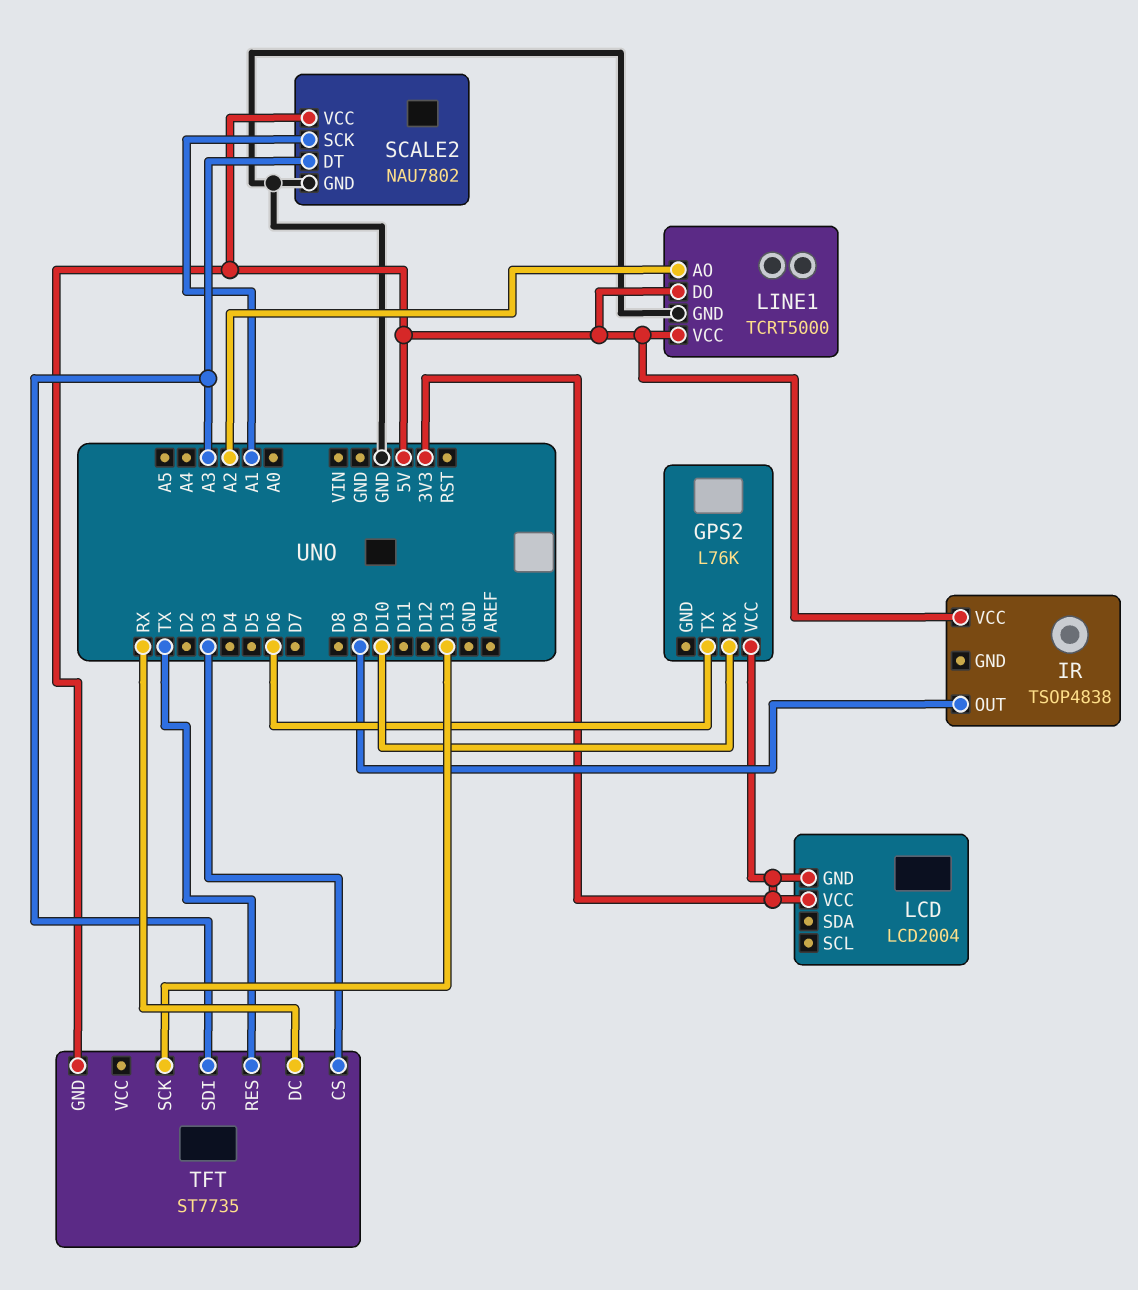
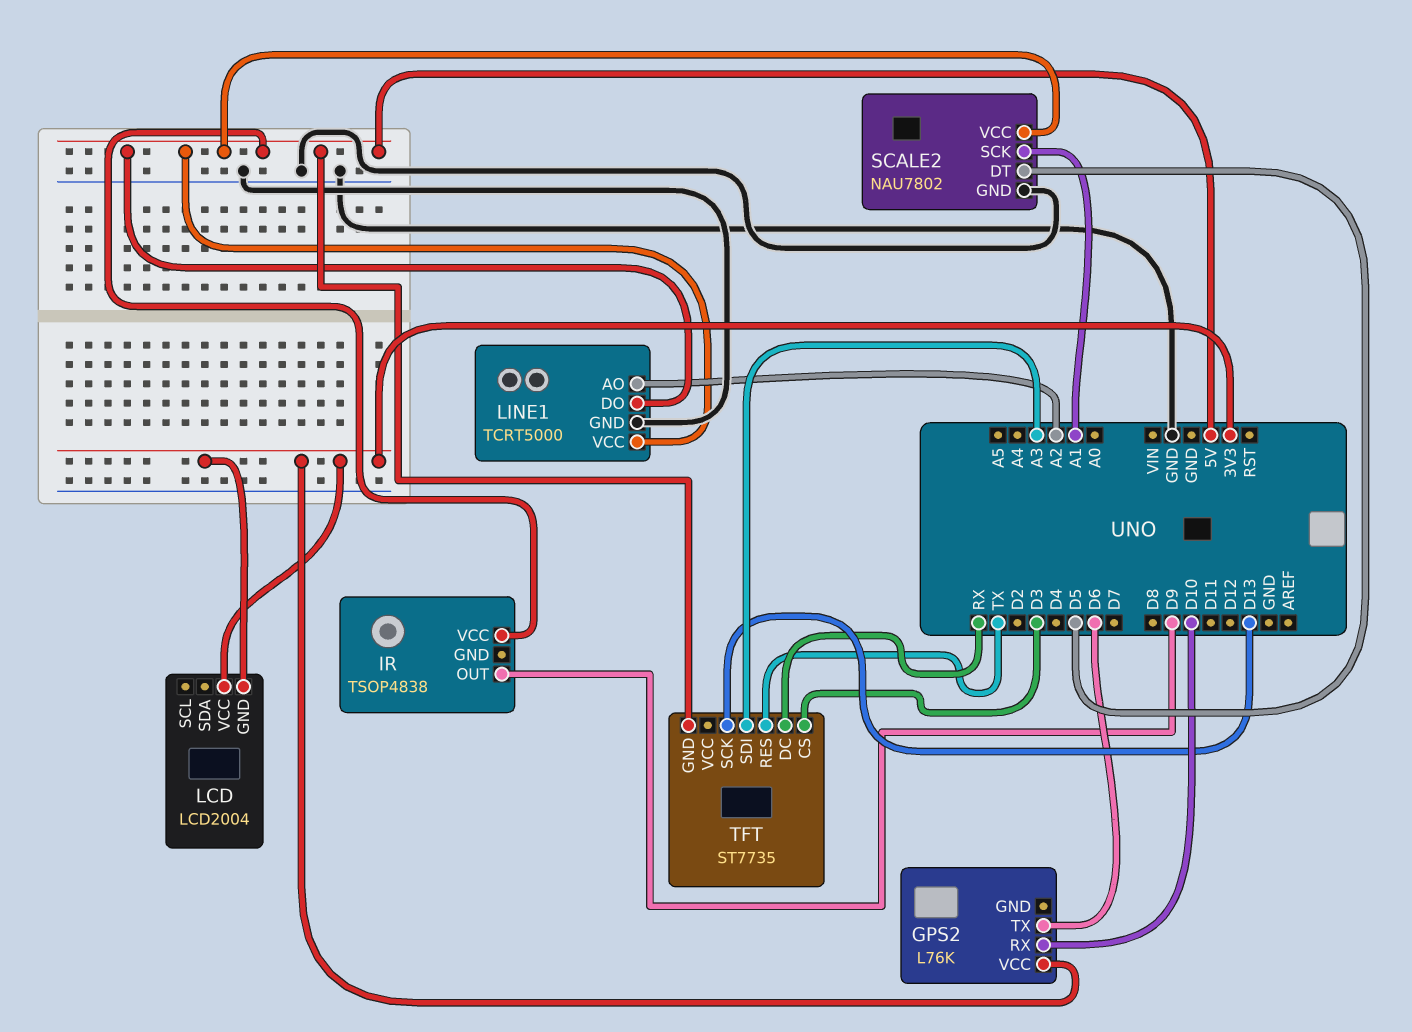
SCALE2 pin DT: A3 -> D5

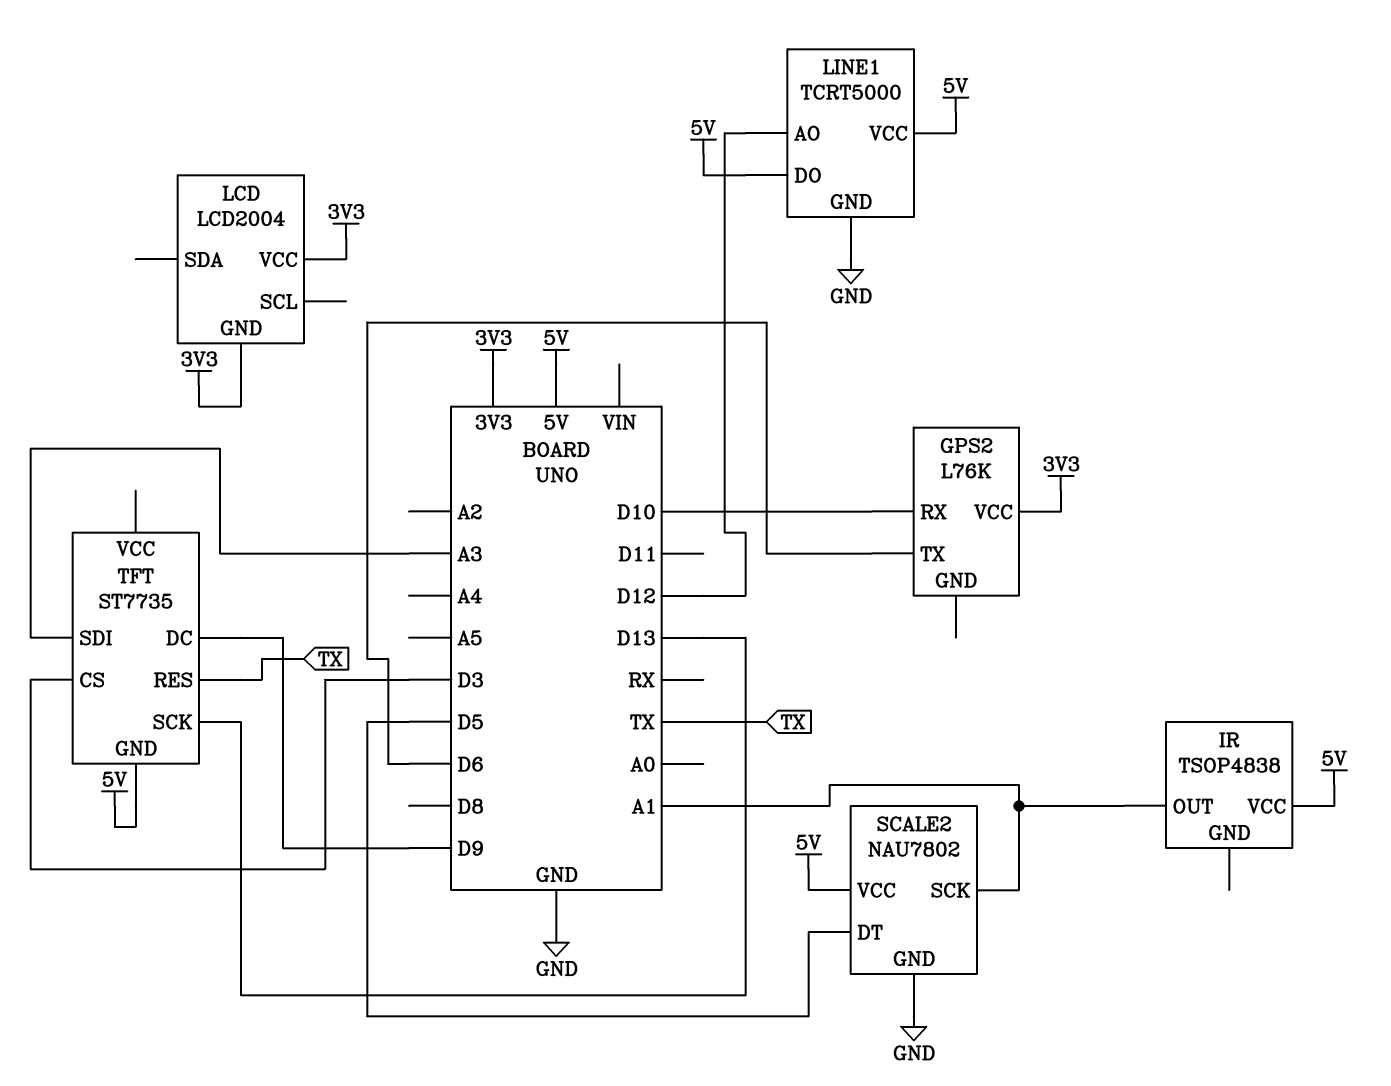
IR pin OUT: D9 -> A1
LINE1 pin AO: A2 -> D12
TFT pin DC: RX -> D9

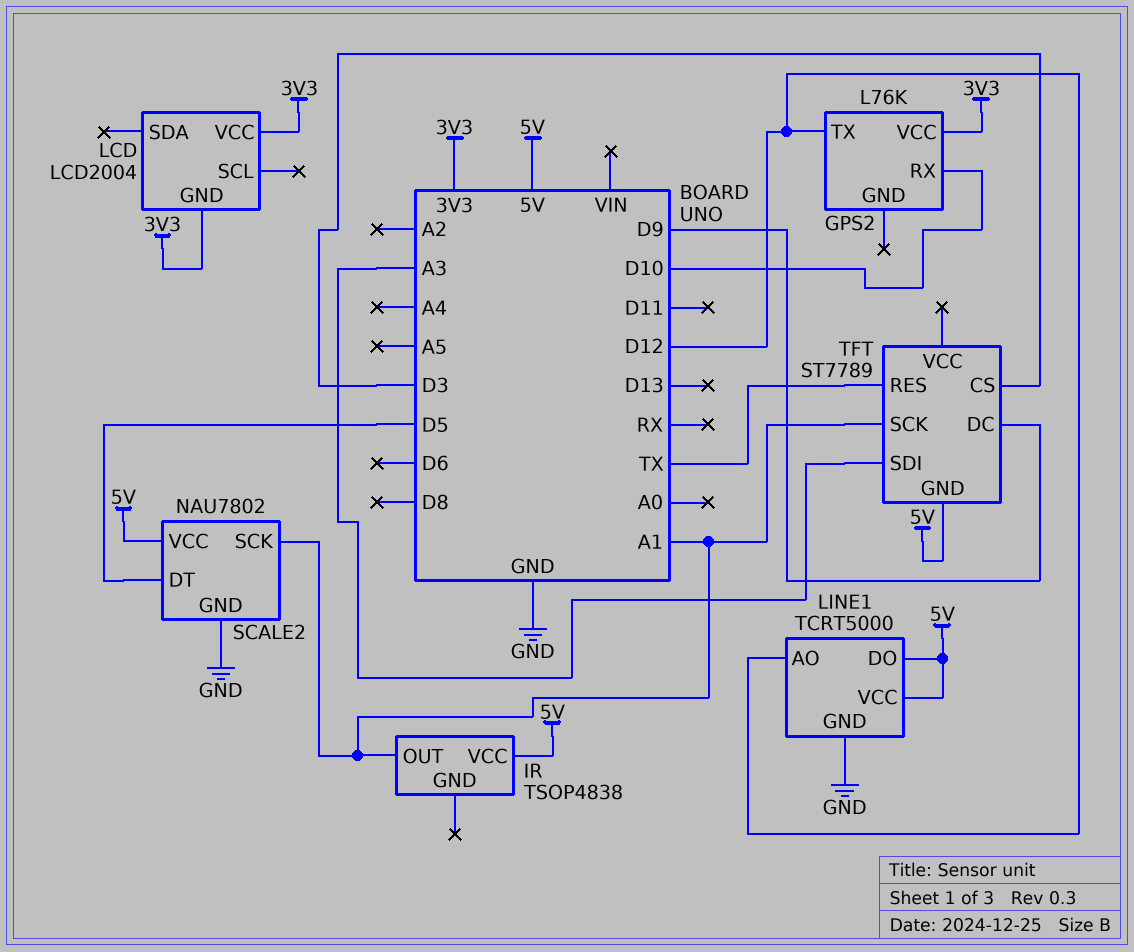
GPS2 pin TX: D6 -> D12
TFT: ST7735 -> ST7789
TFT pin SCK: D13 -> A1

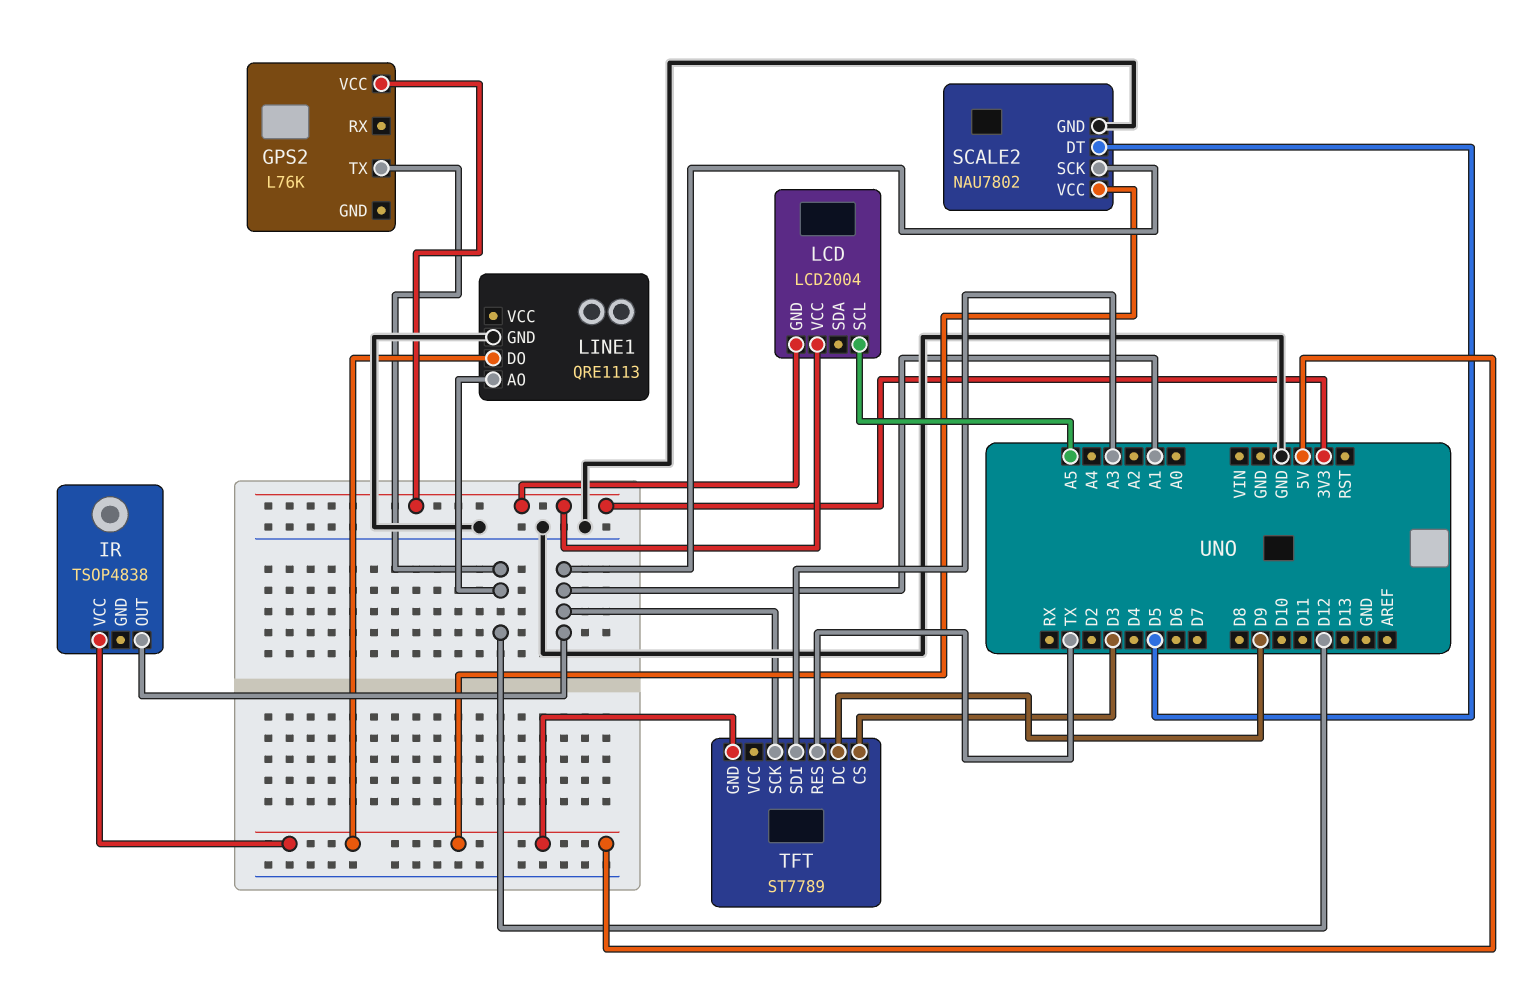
GPS2 pin RX: D10 -> none
LCD pin SCL: none -> A5
LINE1: TCRT5000 -> QRE1113
LINE1 pin VCC: 5V -> none

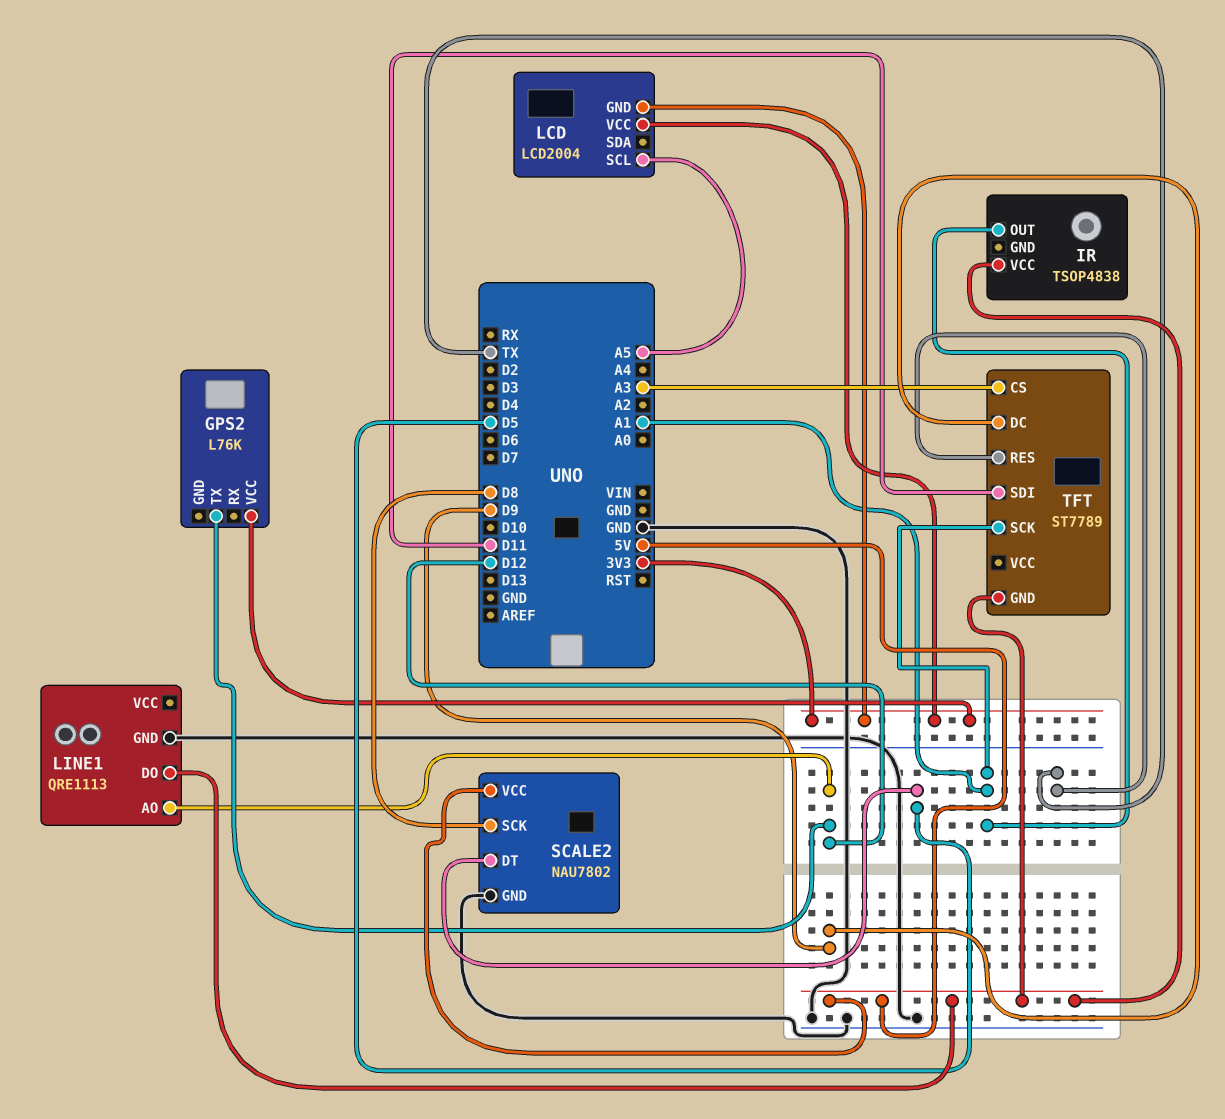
SCALE2 pin SCK: A1 -> D8
TFT pin CS: D3 -> A3
TFT pin SDI: A3 -> D11

